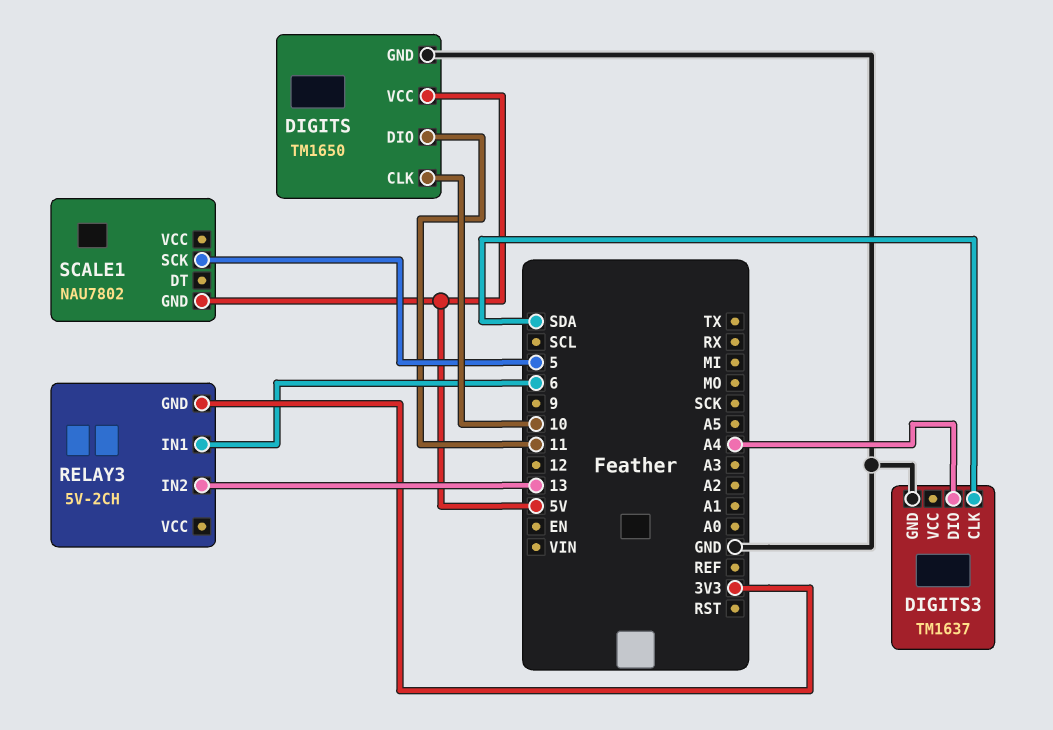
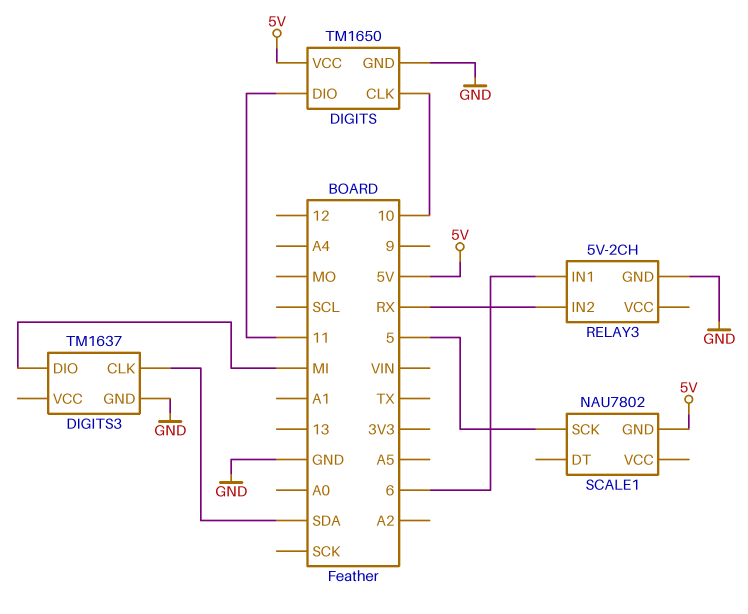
DIGITS3 pin DIO: A4 -> MI
RELAY3 pin GND: 3V3 -> GND
RELAY3 pin IN2: 13 -> RX

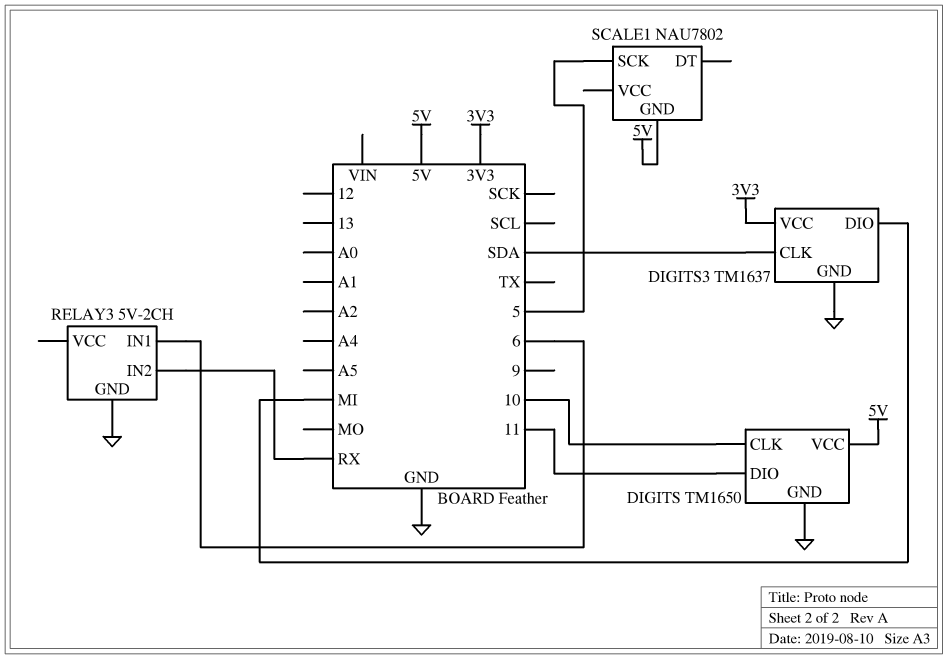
DIGITS3 pin VCC: none -> 3V3

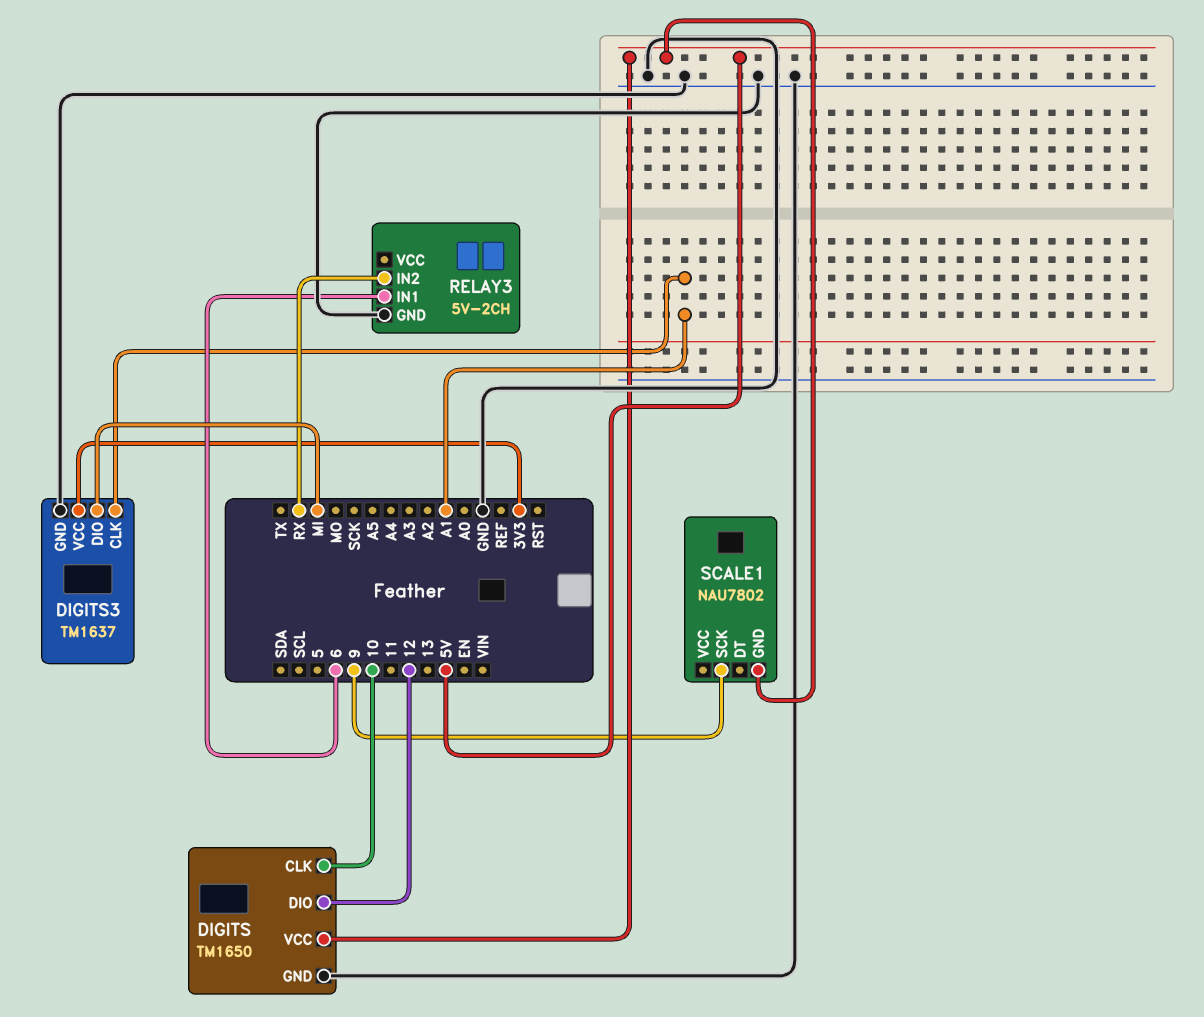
DIGITS pin DIO: 11 -> 12
DIGITS3 pin CLK: SDA -> A1
SCALE1 pin SCK: 5 -> 9

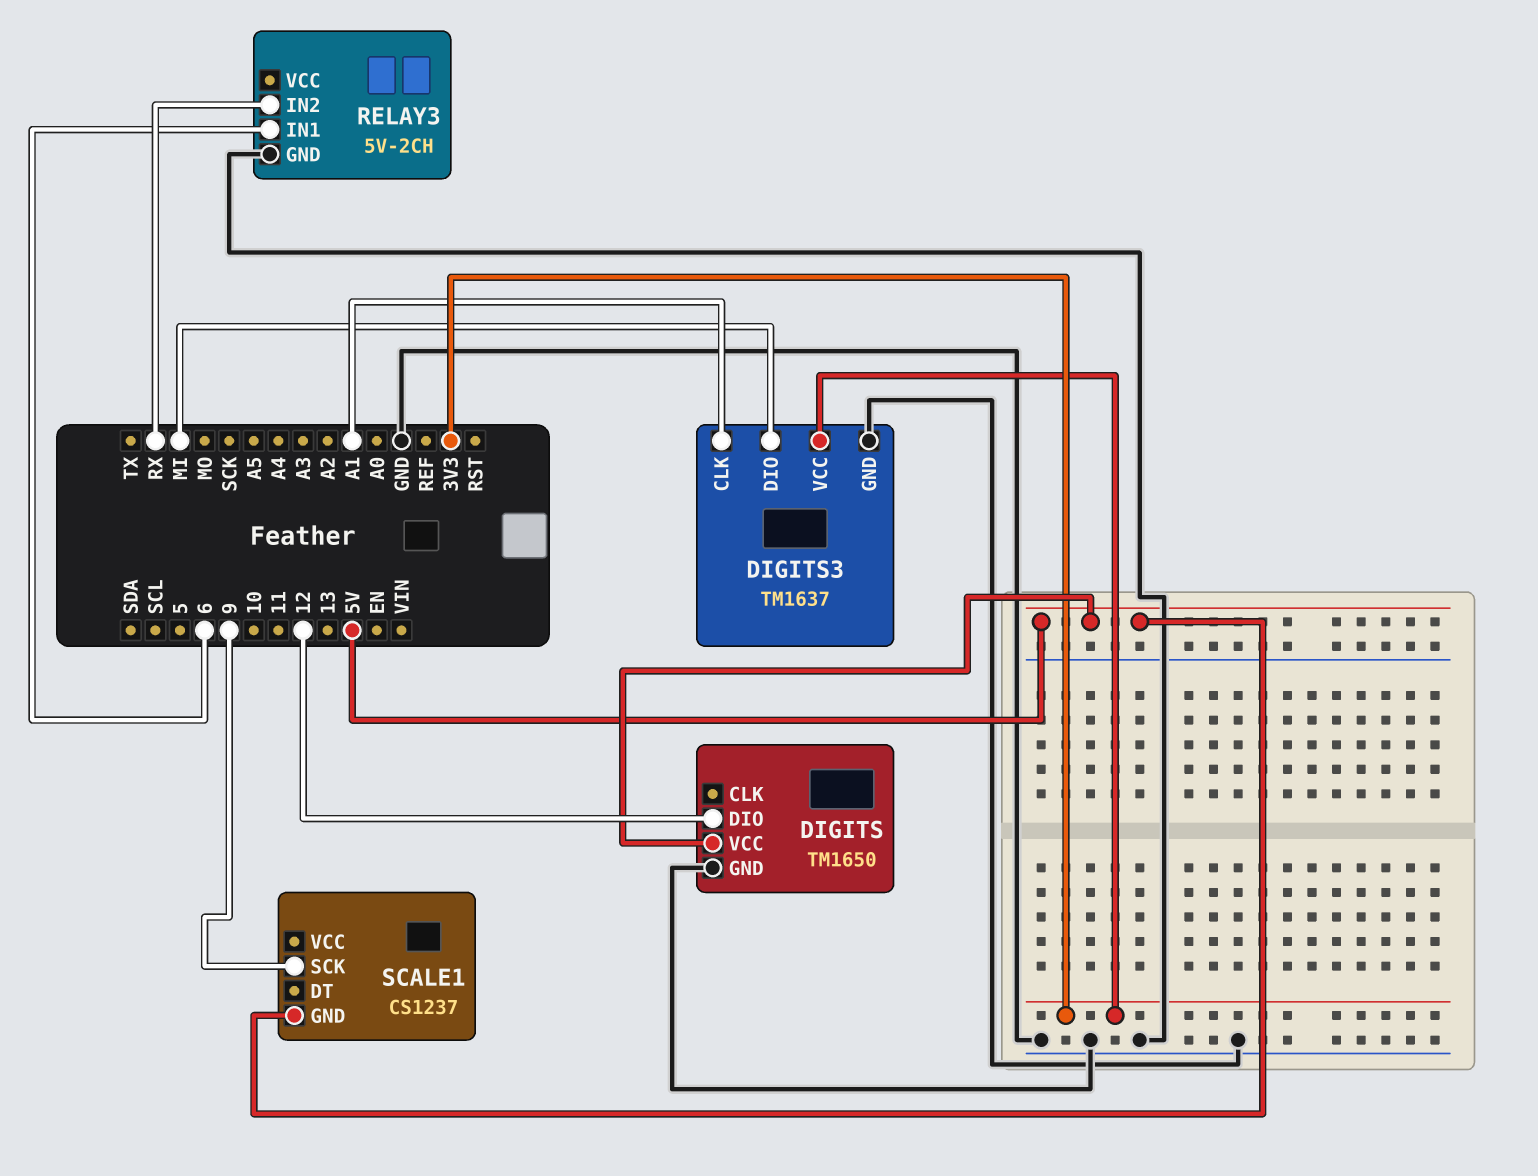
DIGITS pin CLK: 10 -> none
SCALE1: NAU7802 -> CS1237

